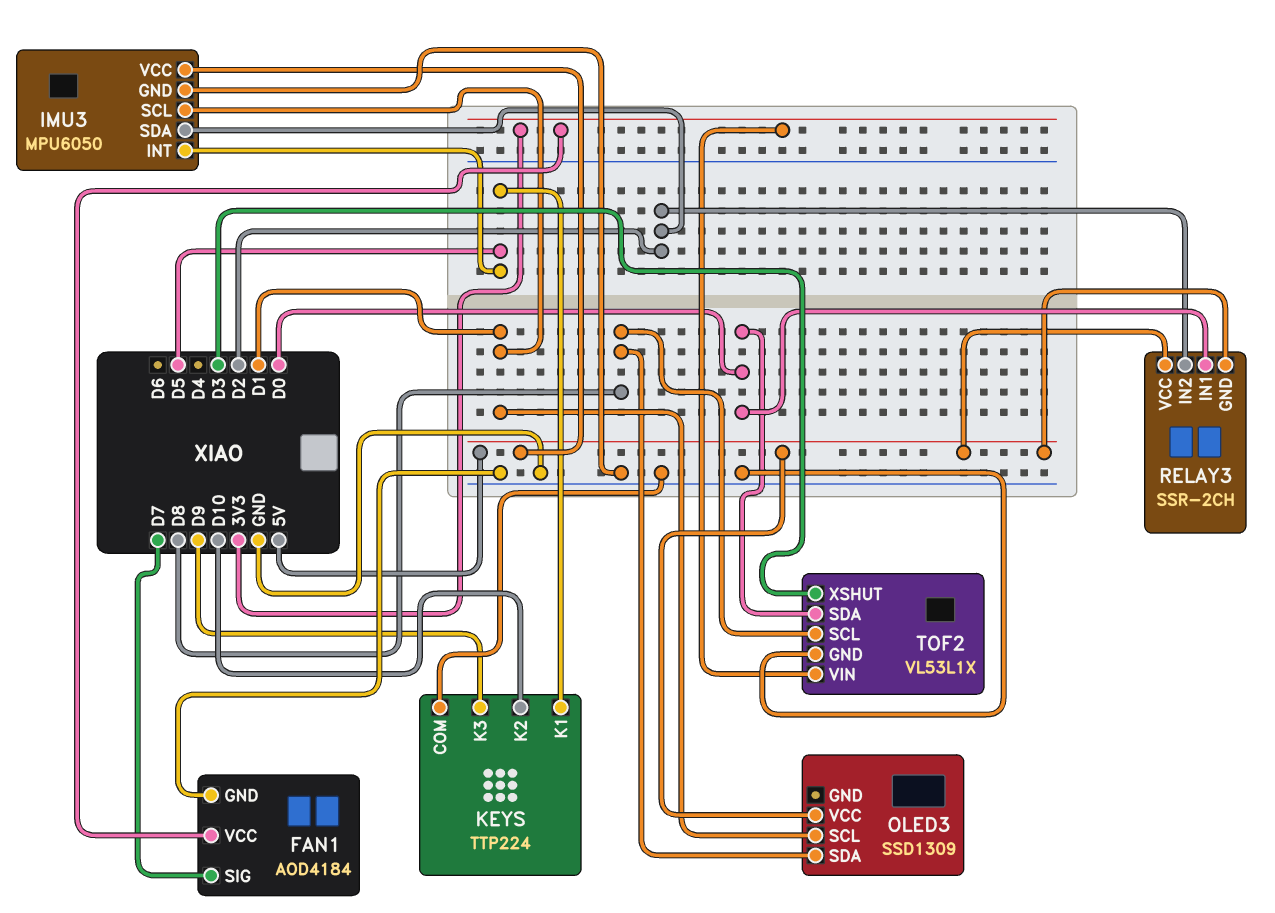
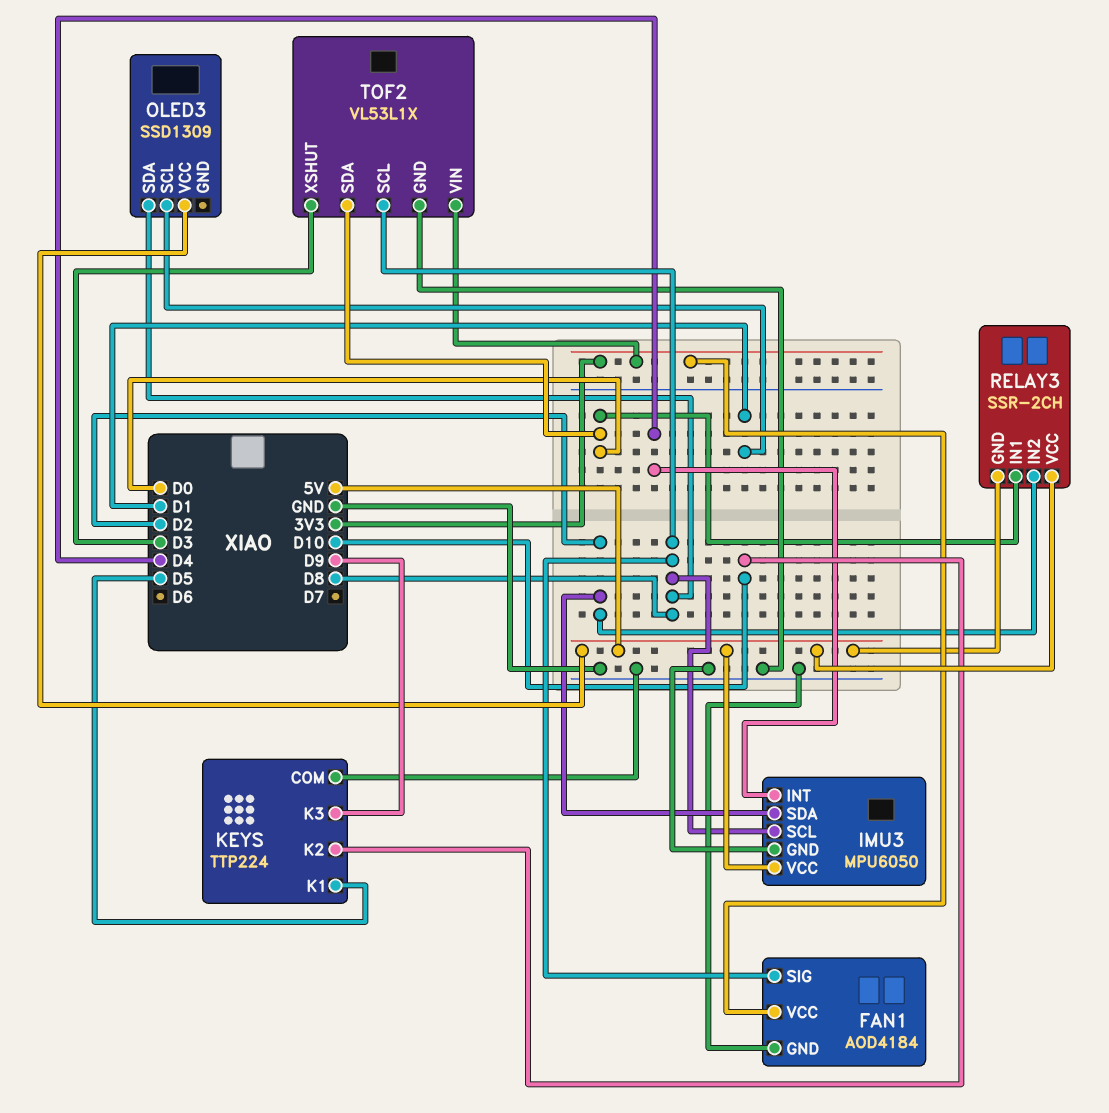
FAN1 pin SIG: D7 -> D8
IMU3 pin INT: D5 -> D4
IMU3 pin SCL: D1 -> D8

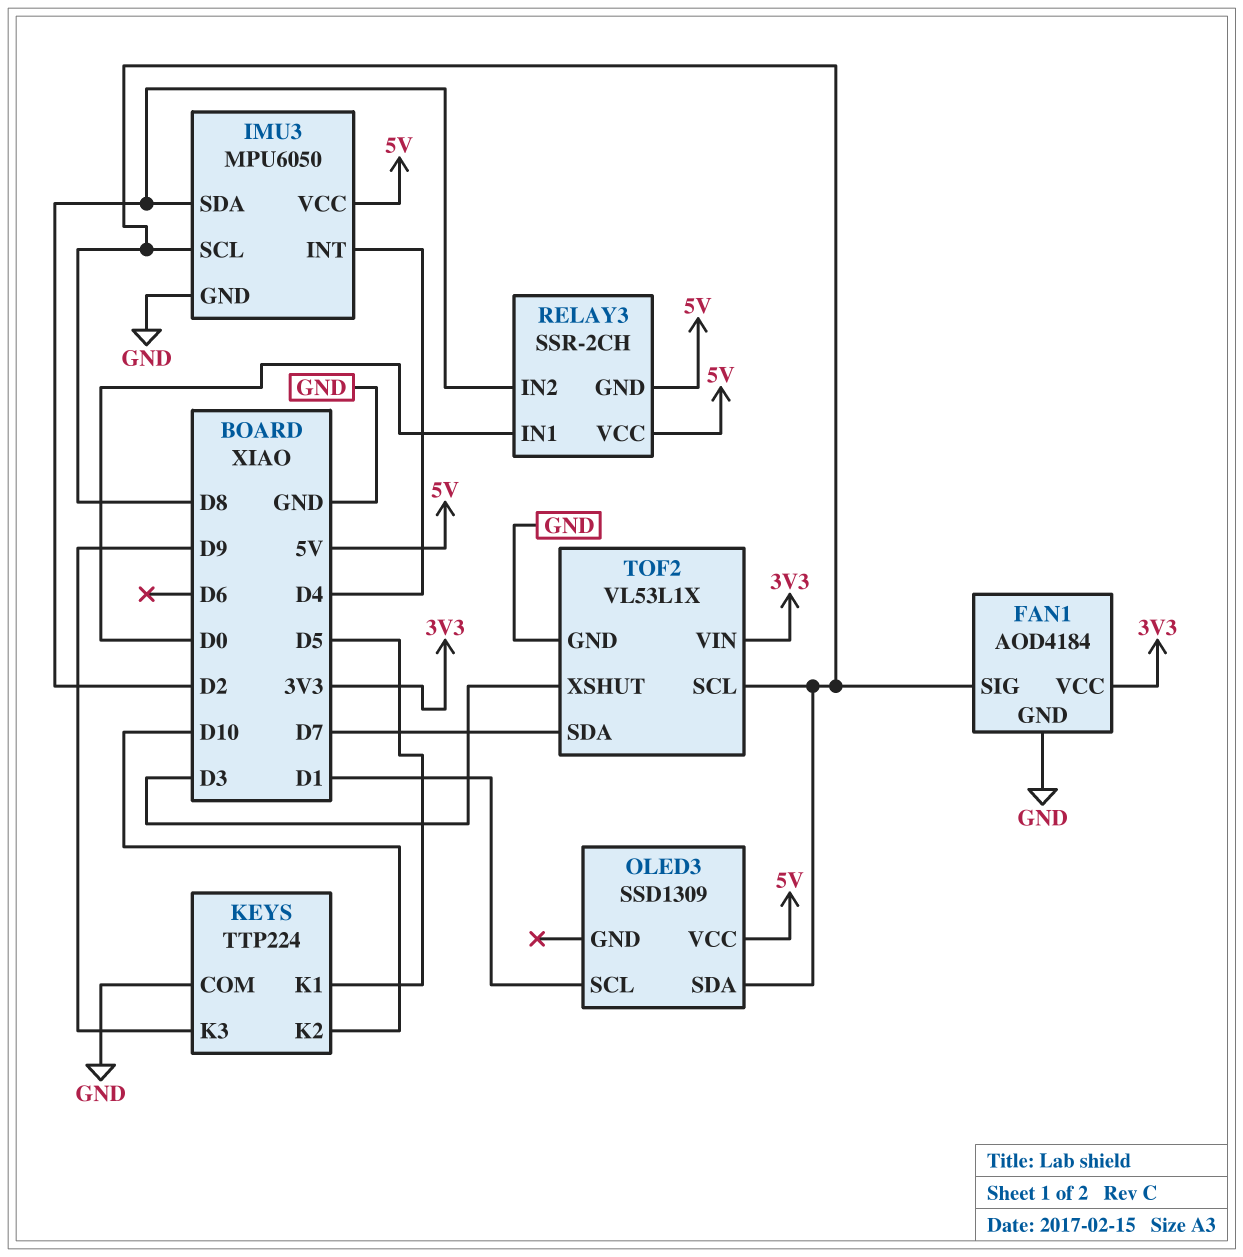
TOF2 pin SDA: D0 -> D7

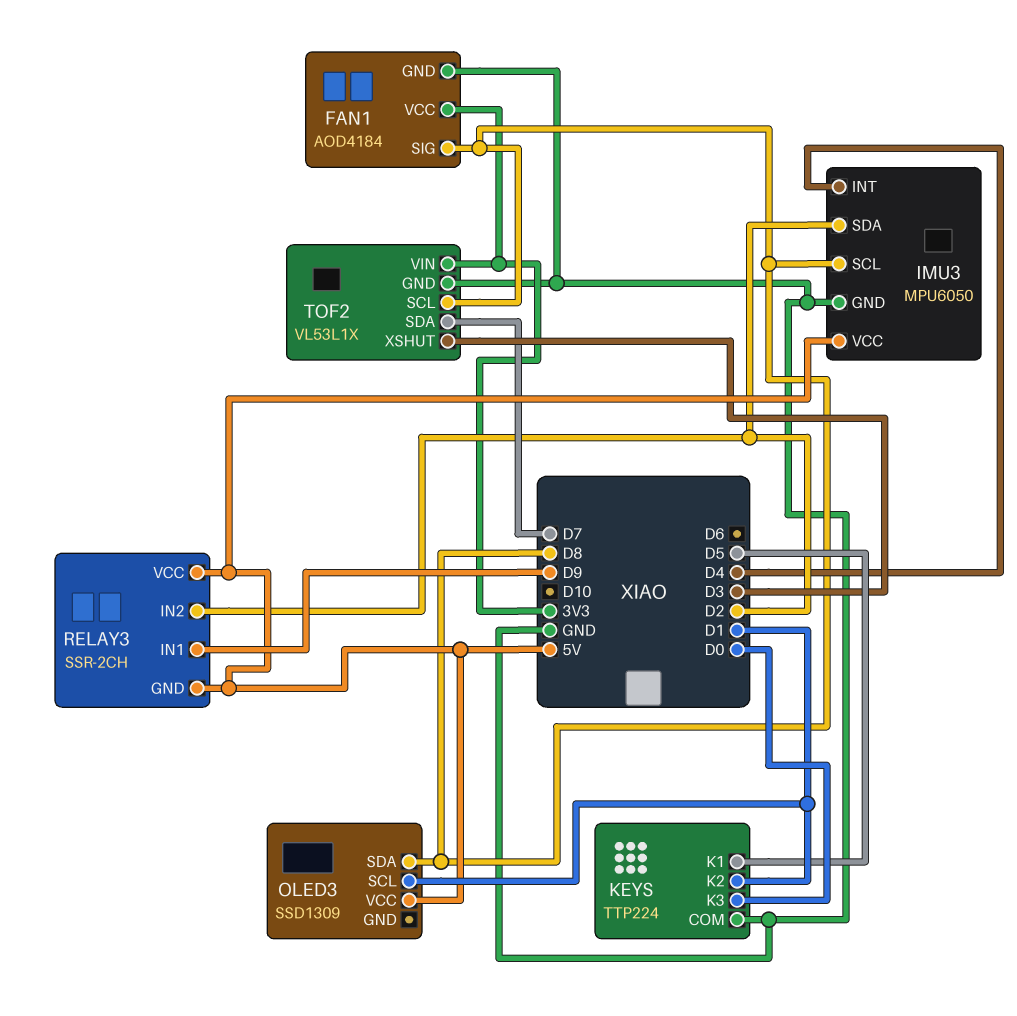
KEYS pin K2: D10 -> D1
KEYS pin K3: D9 -> D0
RELAY3 pin IN1: D0 -> D9

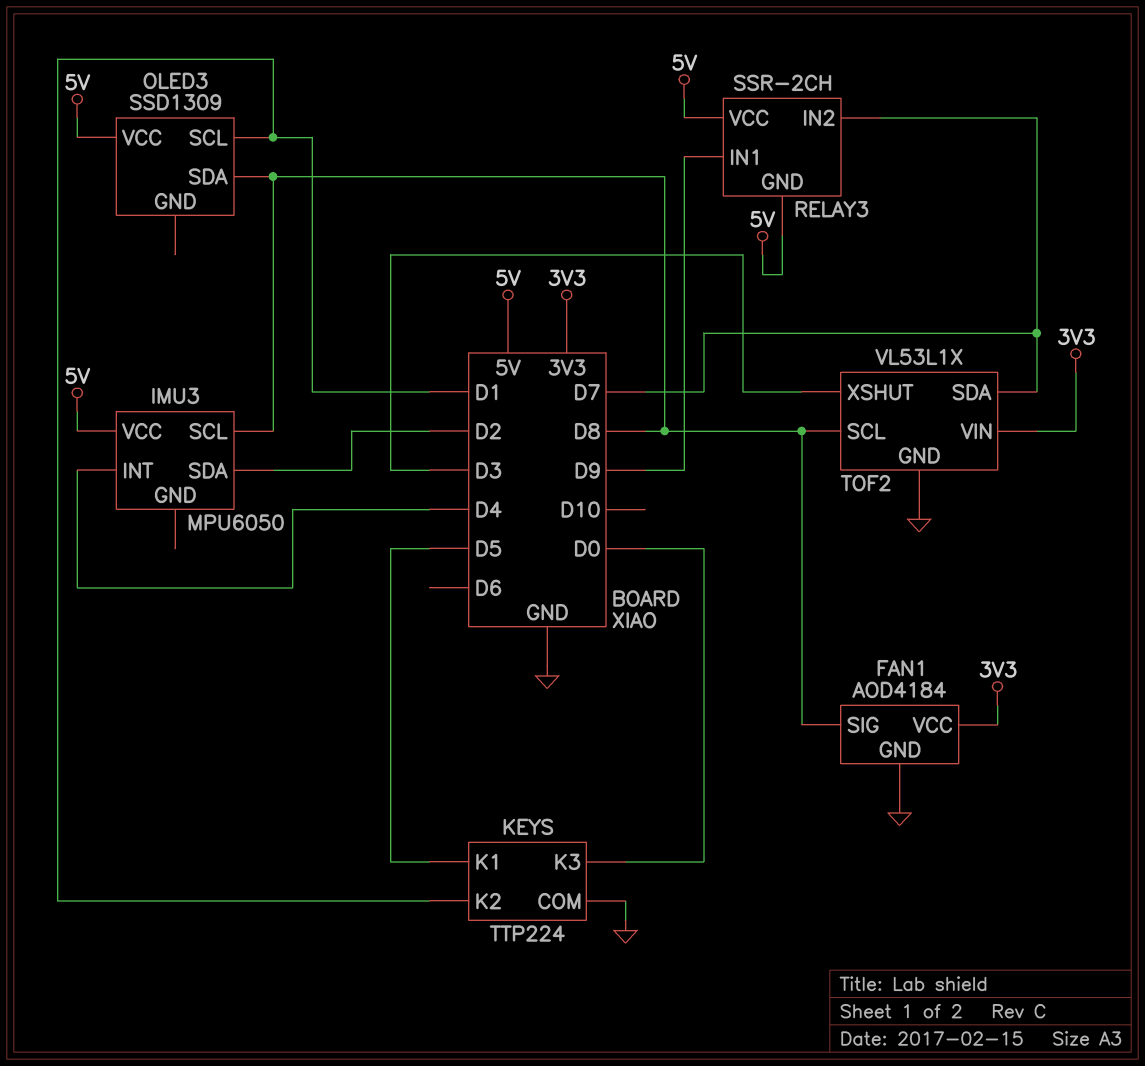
IMU3 pin GND: GND -> none
RELAY3 pin IN2: D2 -> D7

